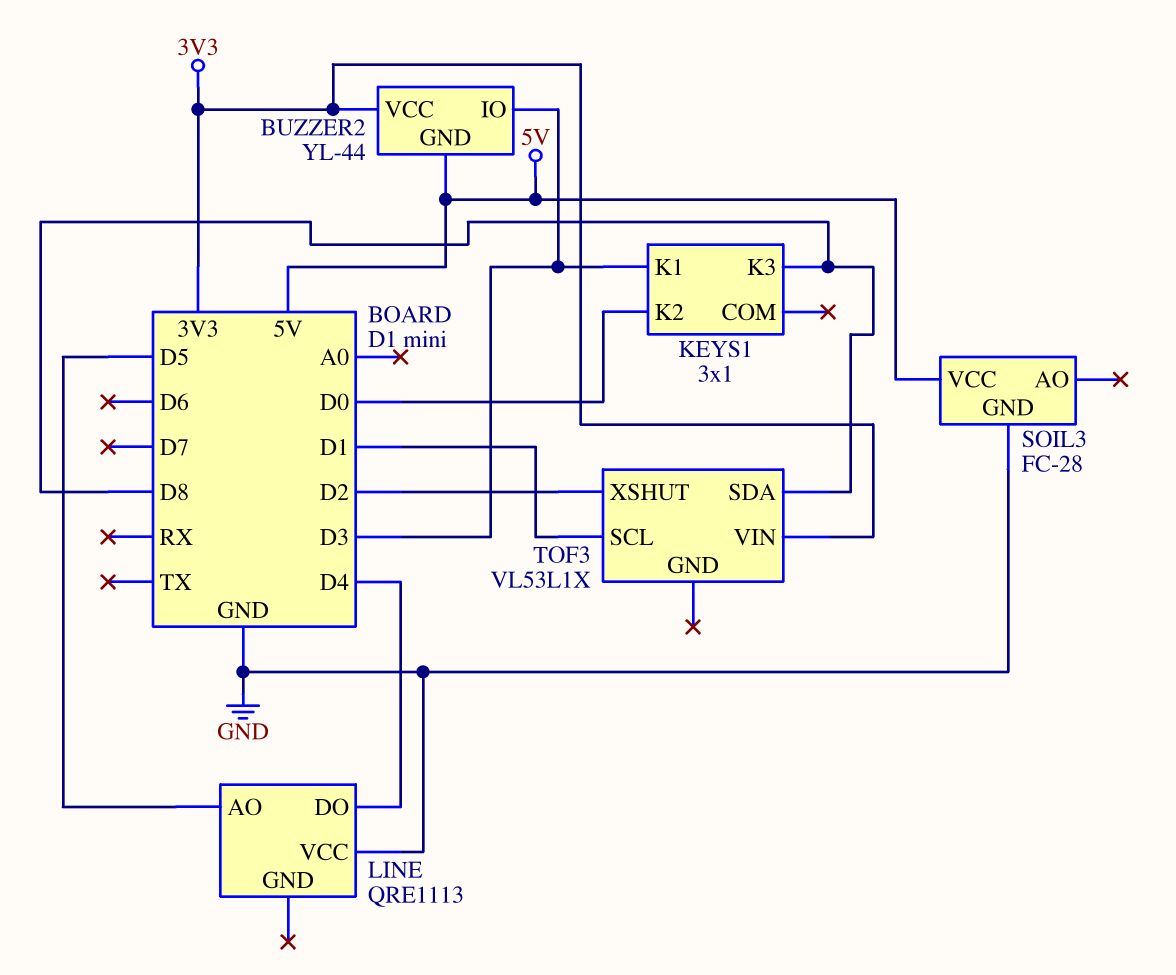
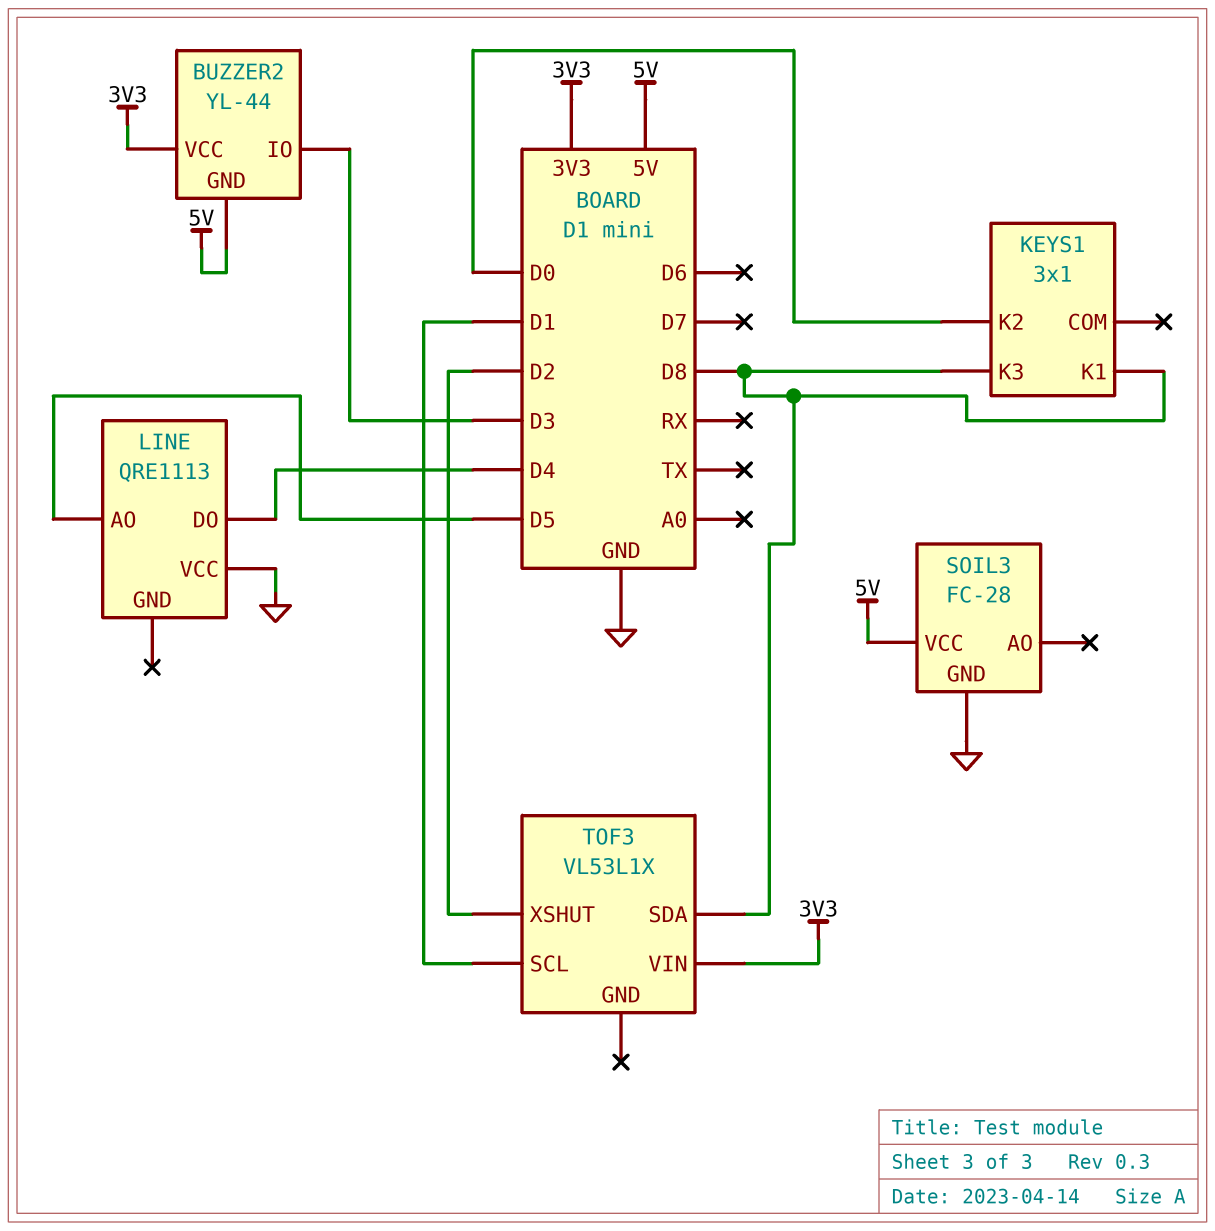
KEYS1 pin K1: D3 -> D8

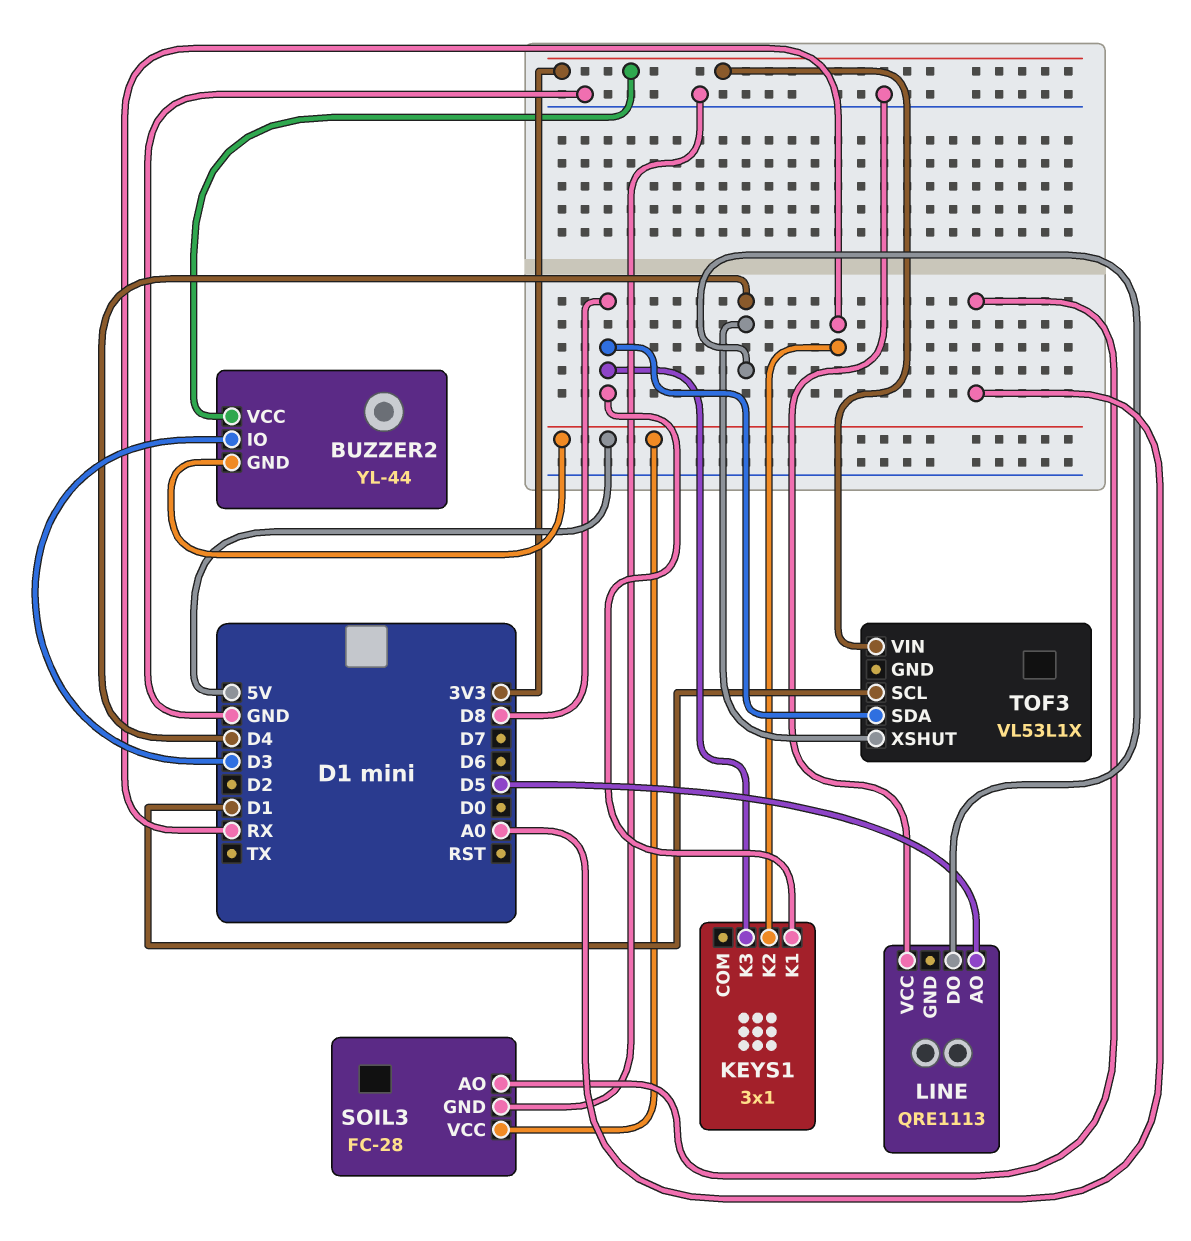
KEYS1 pin K2: D0 -> RX
SOIL3 pin AO: none -> A0
TOF3 pin XSHUT: D2 -> D4

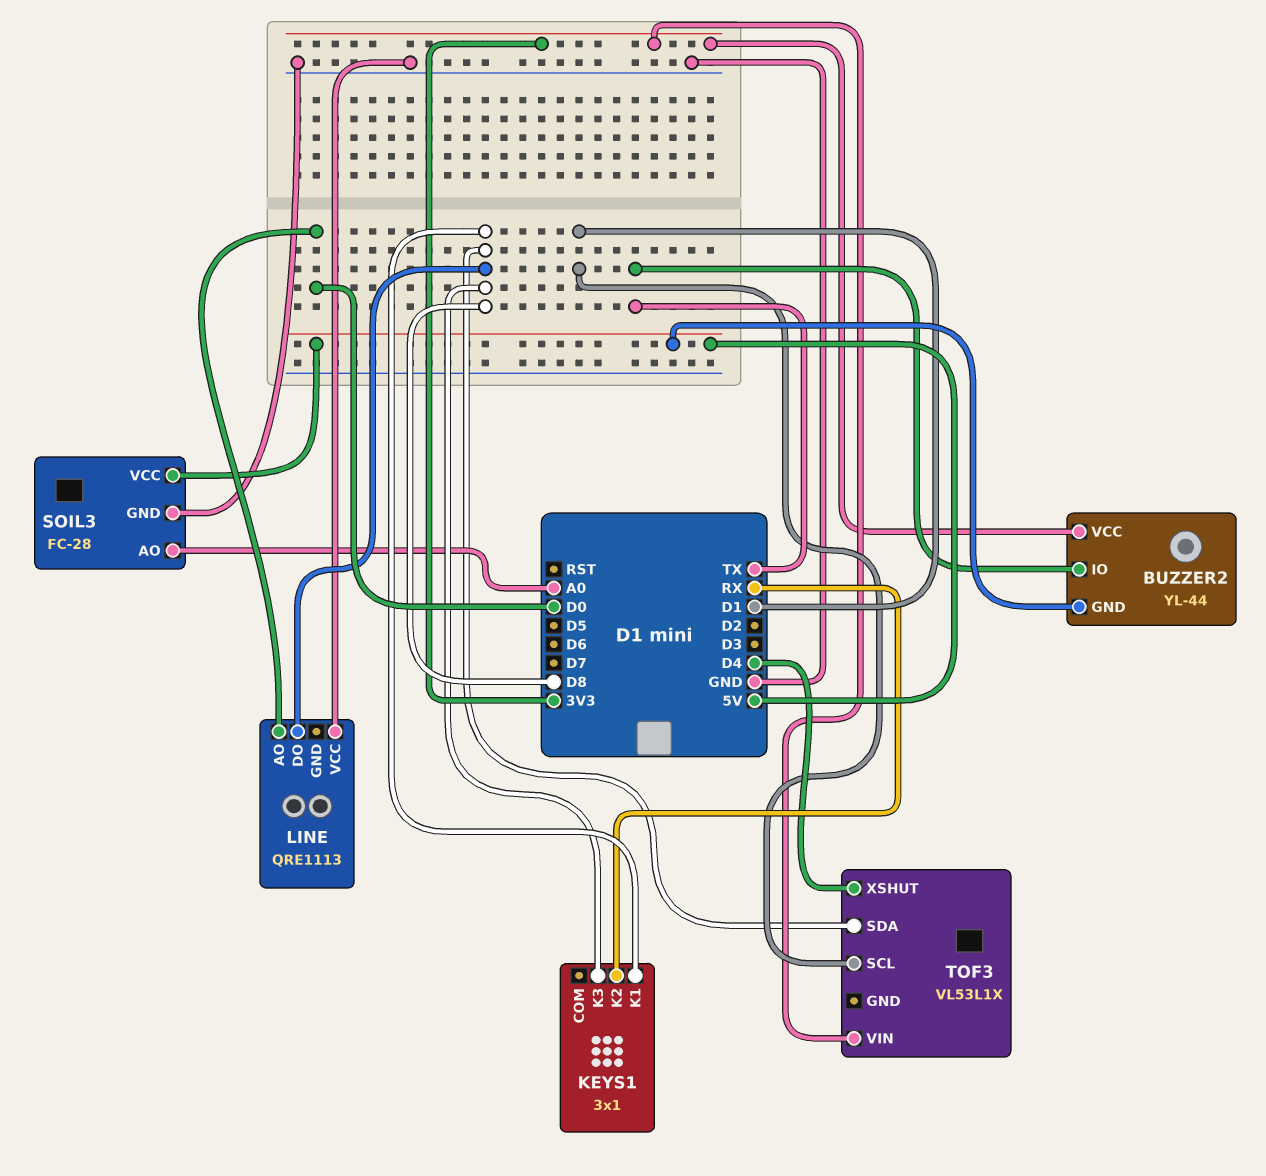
BUZZER2 pin IO: D3 -> TX
LINE pin AO: D5 -> D0
LINE pin DO: D4 -> D8

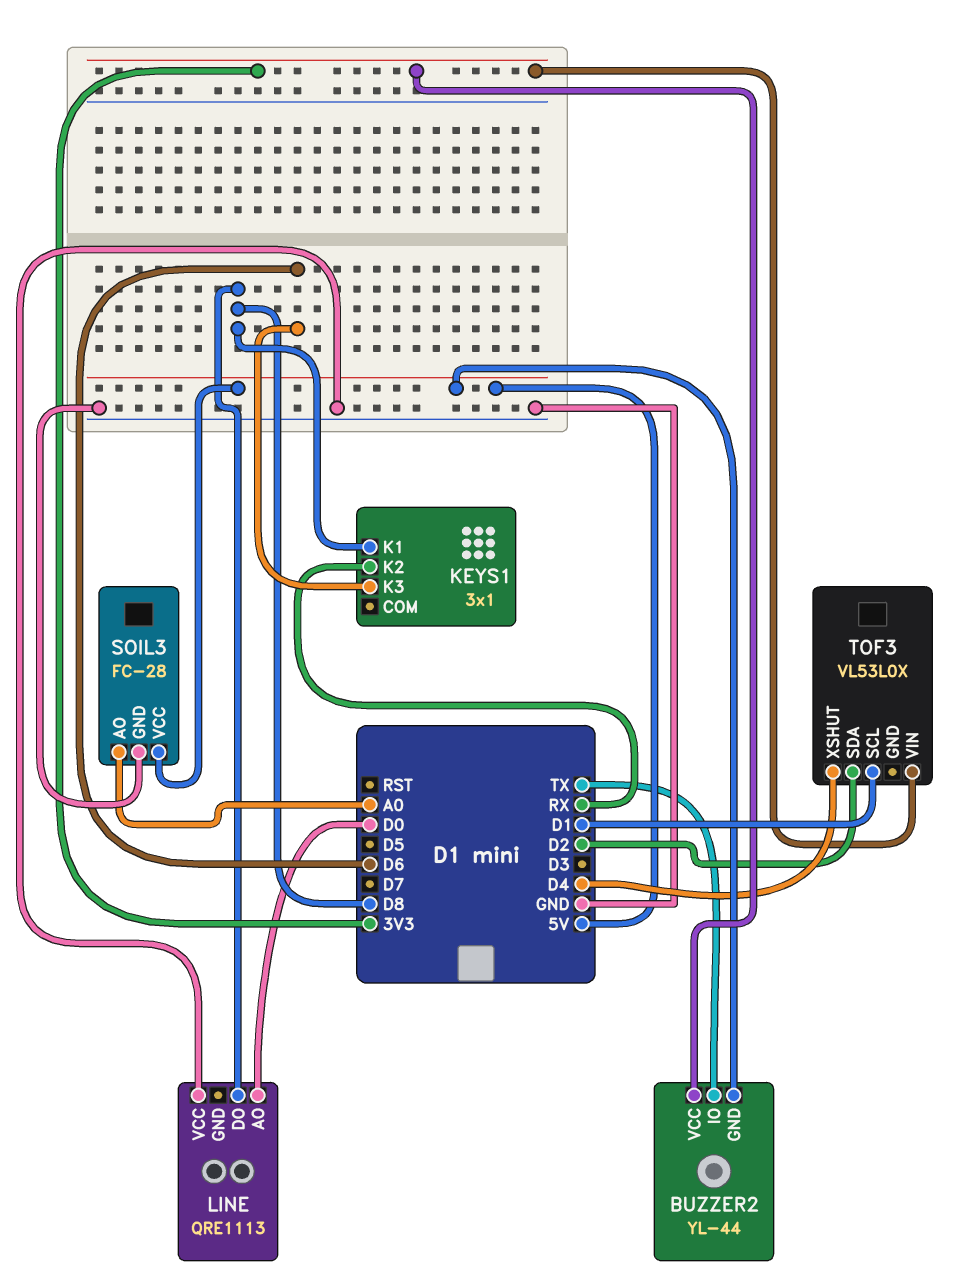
KEYS1 pin K3: D8 -> D6
TOF3: VL53L1X -> VL53L0X
TOF3 pin SDA: D8 -> D2

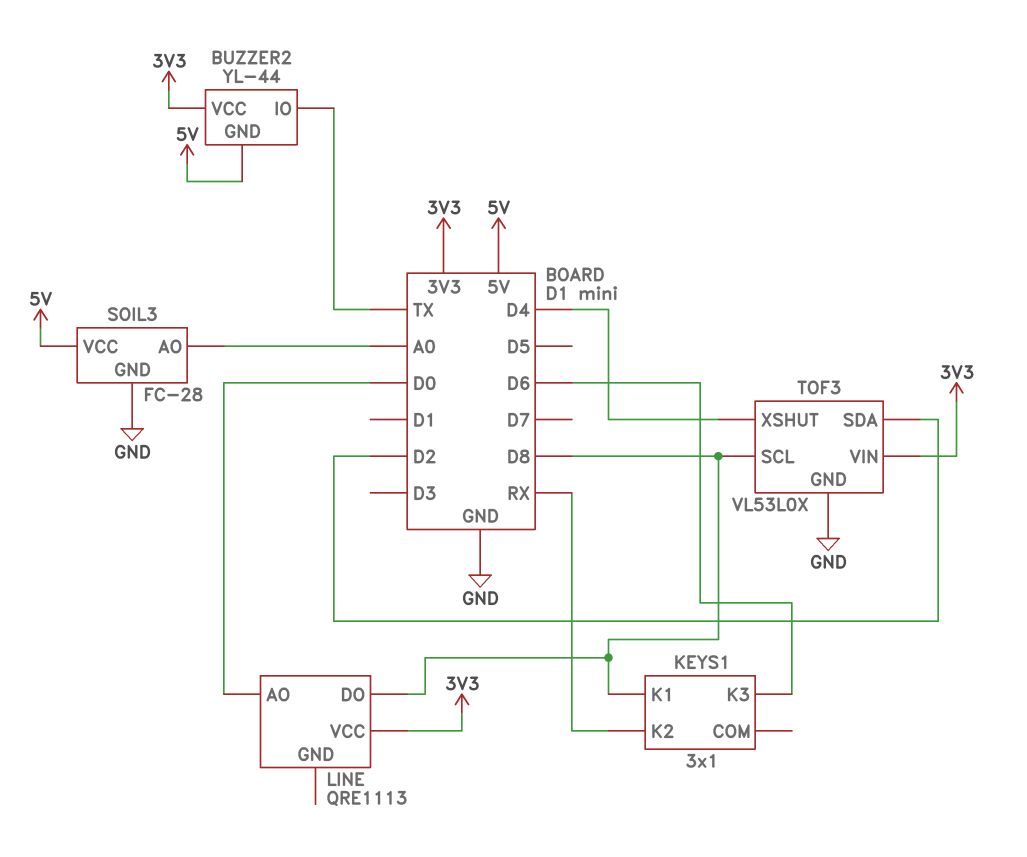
LINE pin VCC: GND -> 3V3
TOF3 pin GND: none -> GND
TOF3 pin SCL: D1 -> D8

